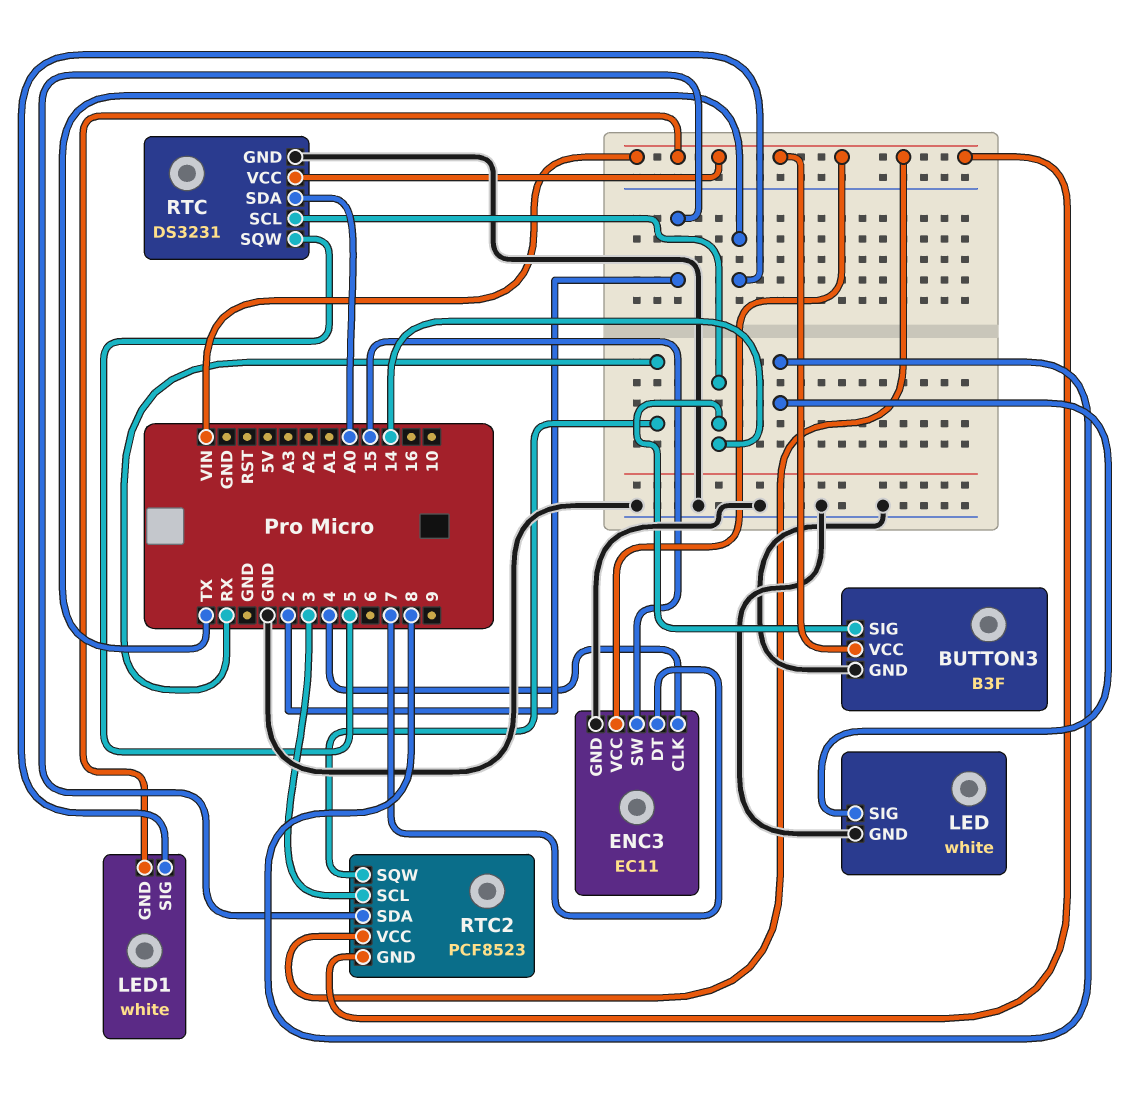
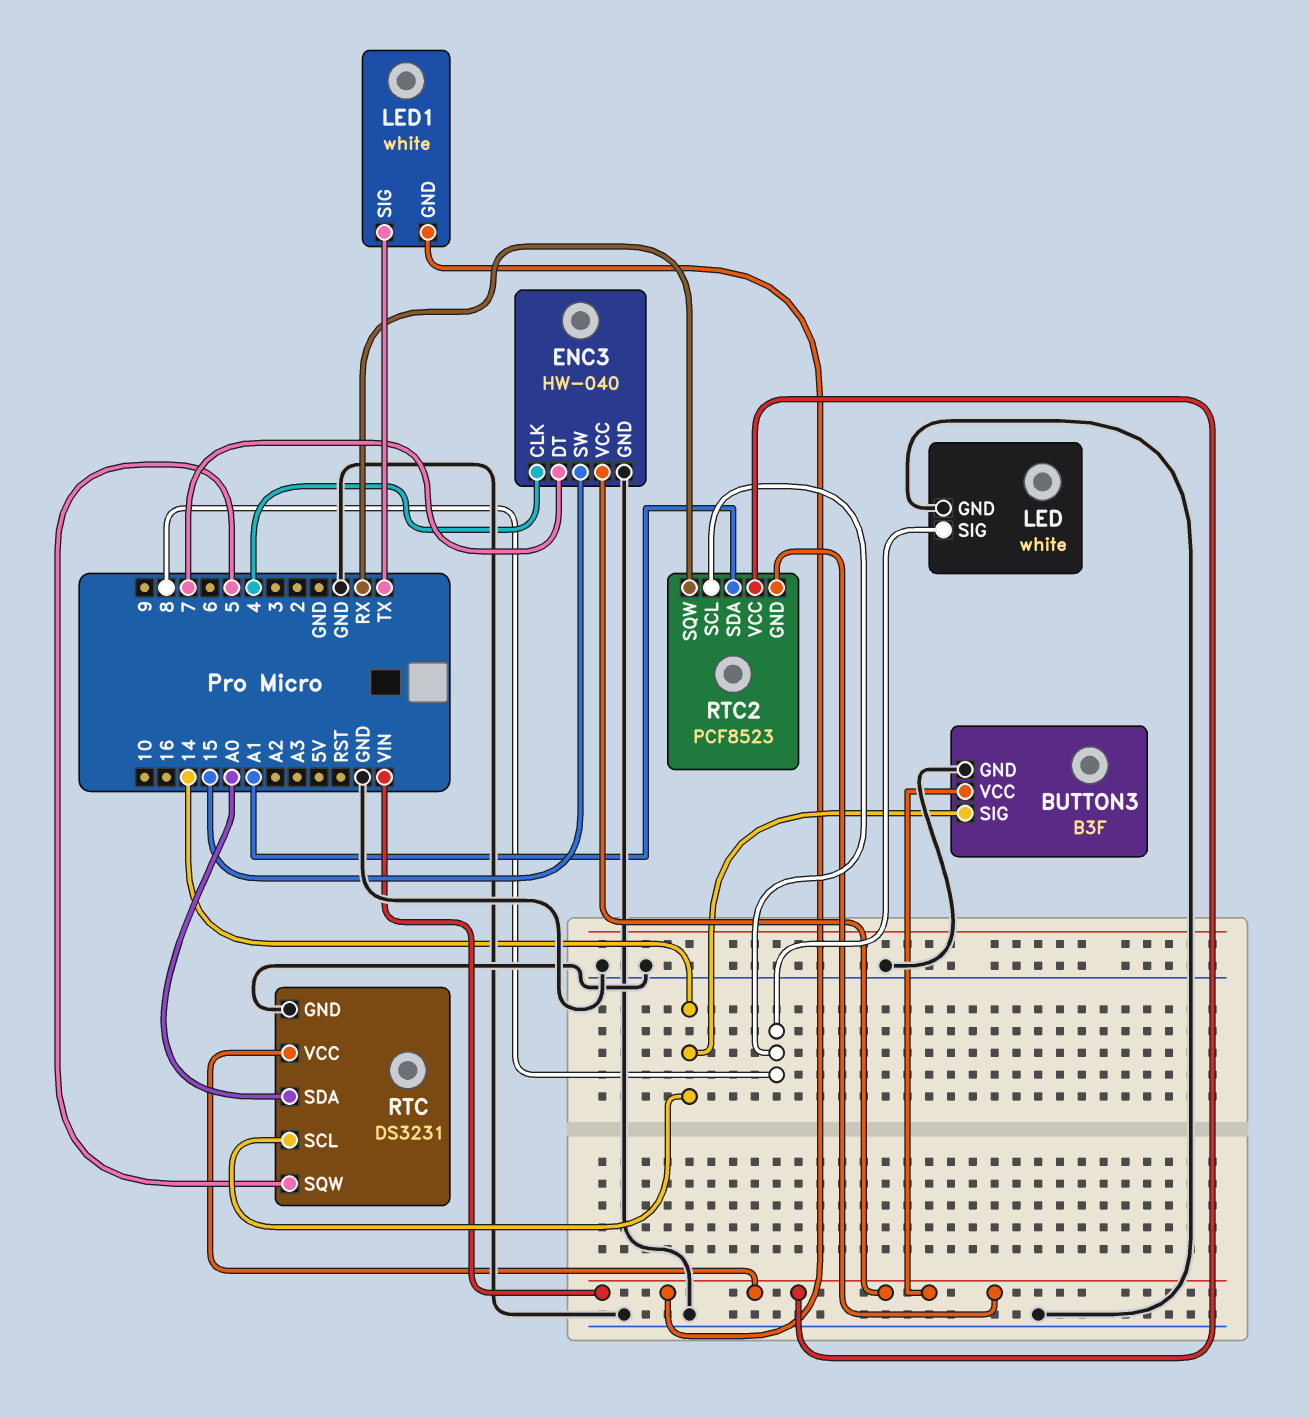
ENC3: EC11 -> HW-040
RTC2 pin SCL: 3 -> 8
RTC2 pin SDA: 2 -> A1

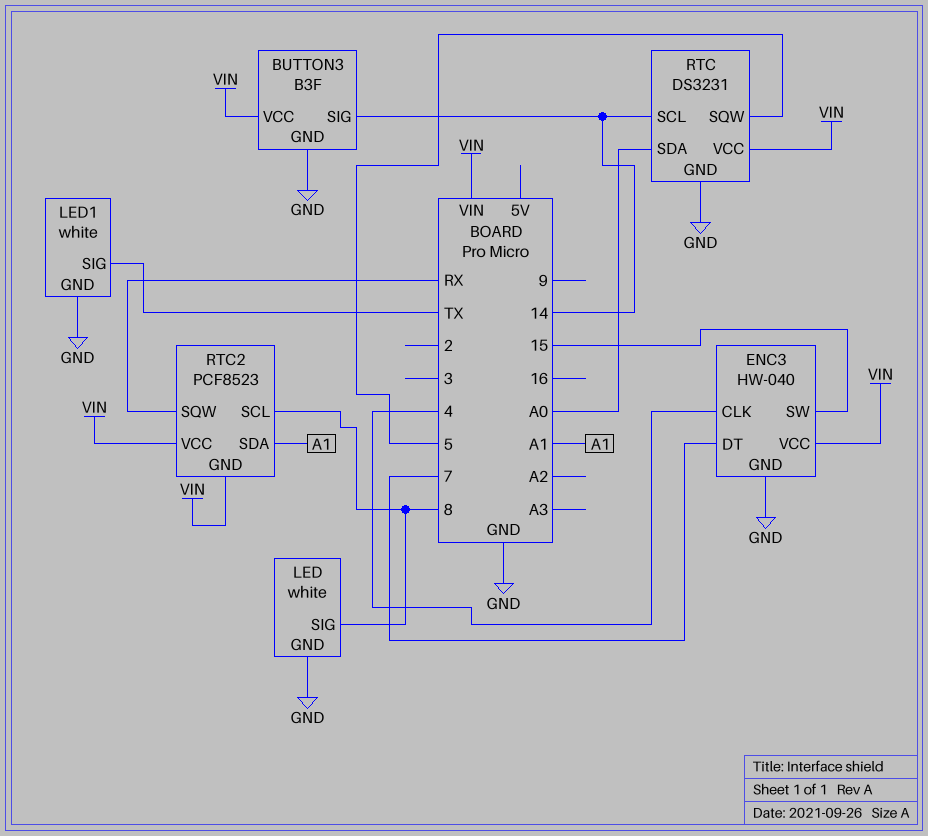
LED1 pin GND: VIN -> GND

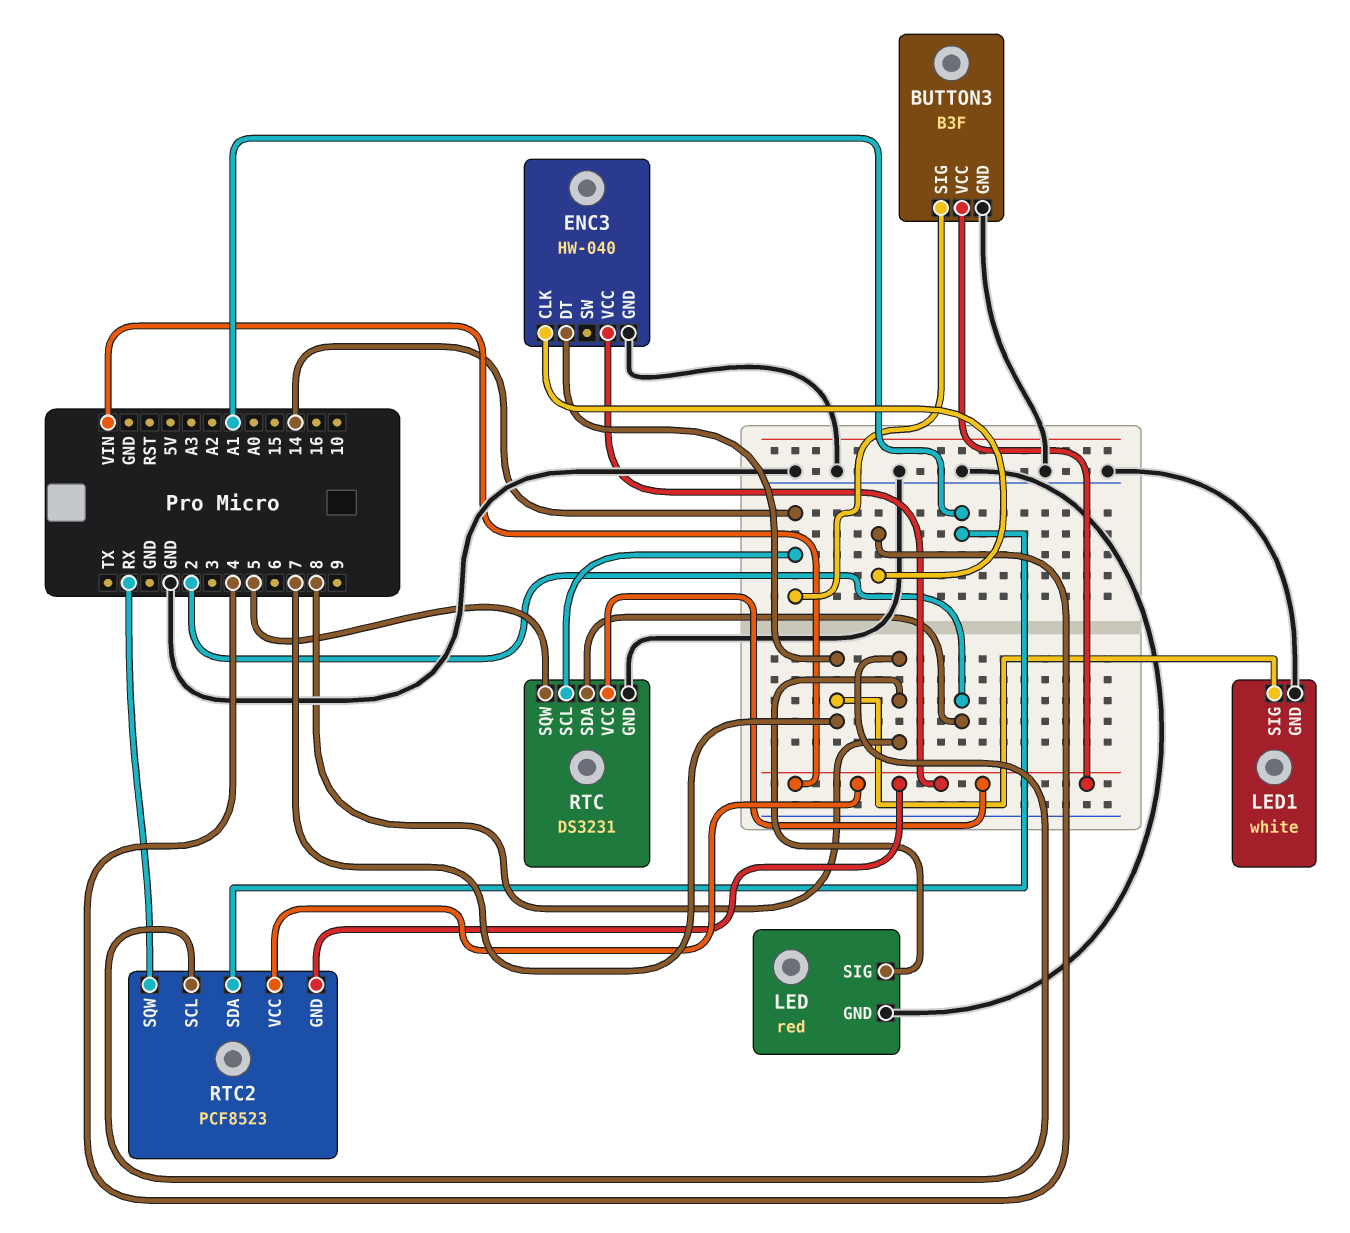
ENC3 pin SW: 15 -> none
LED: white -> red
LED1 pin SIG: TX -> 7
RTC pin SDA: A0 -> 2

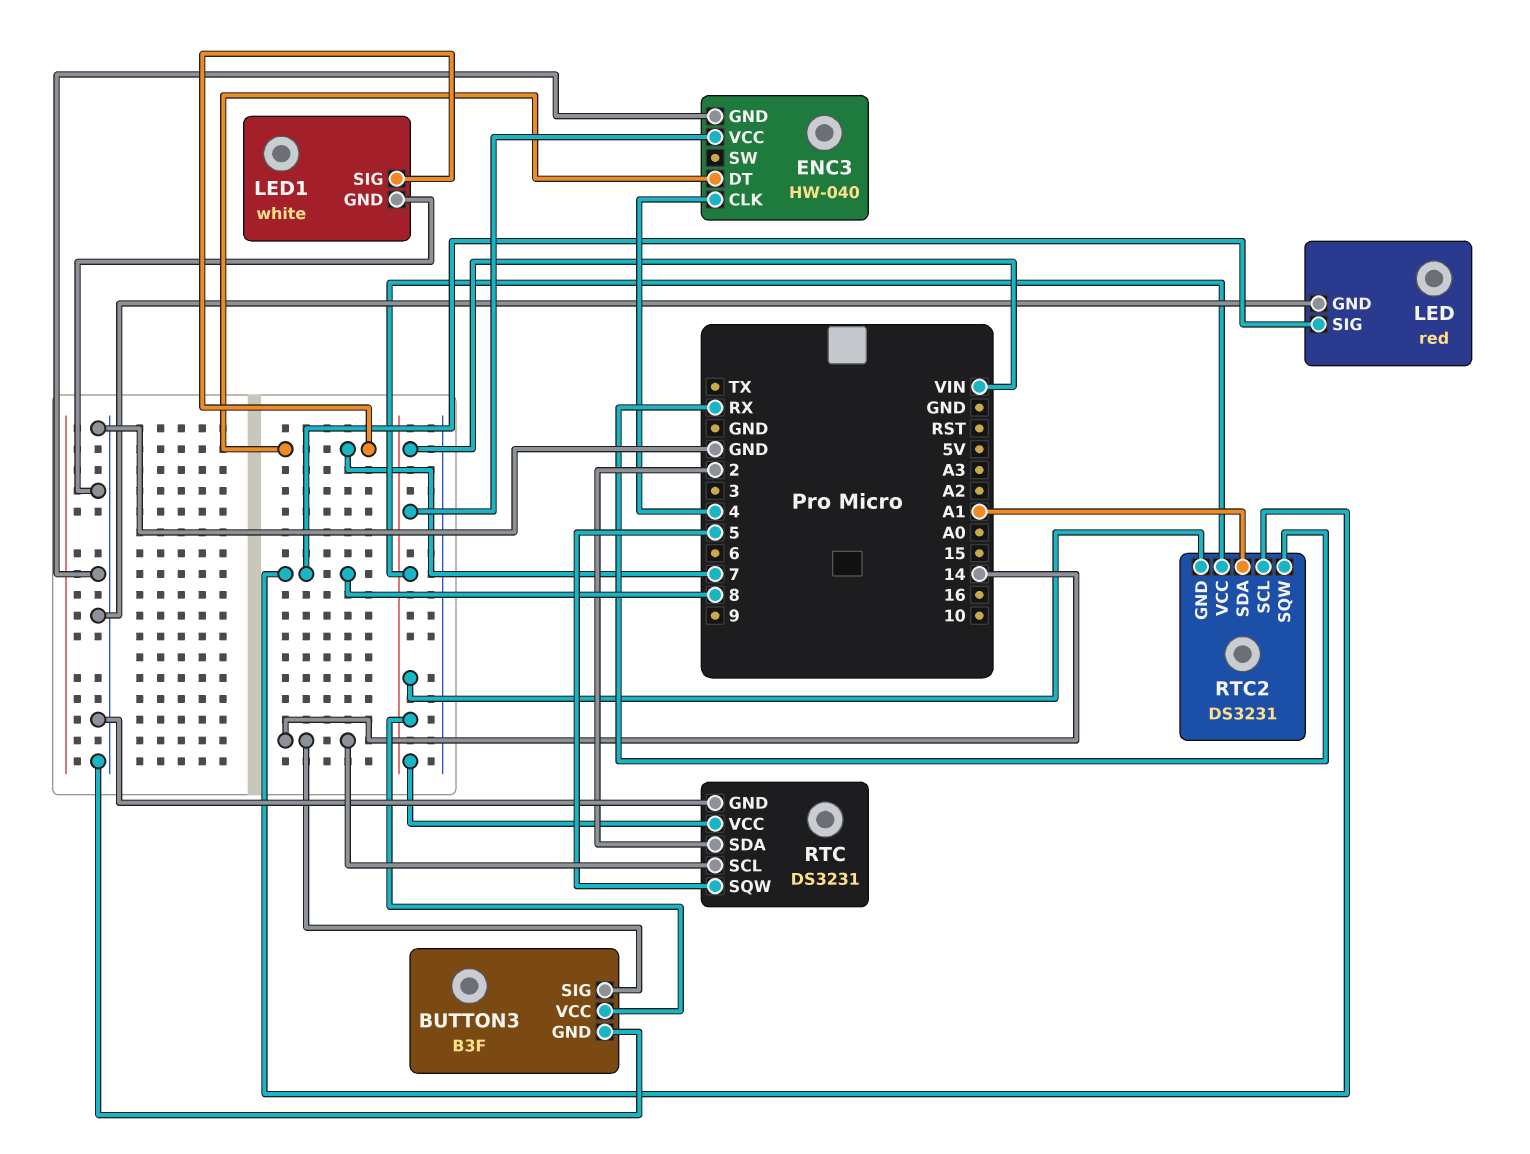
RTC2: PCF8523 -> DS3231

